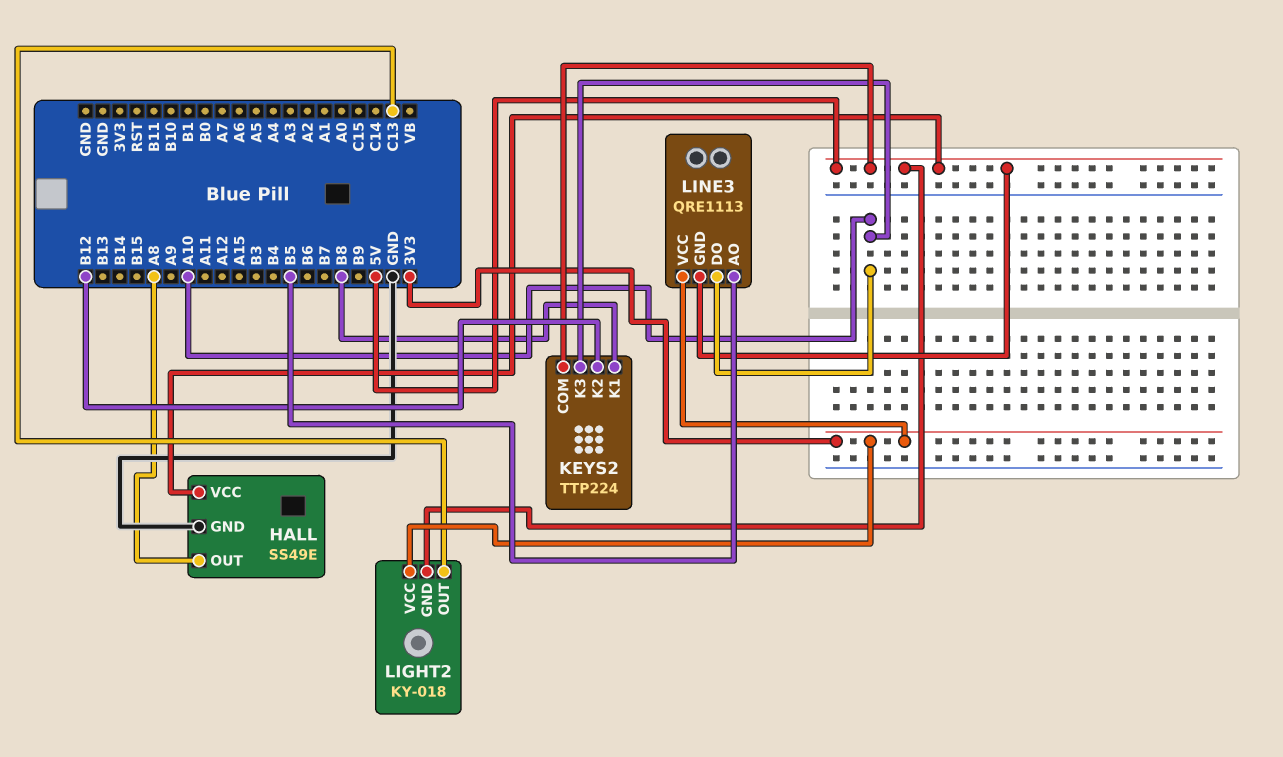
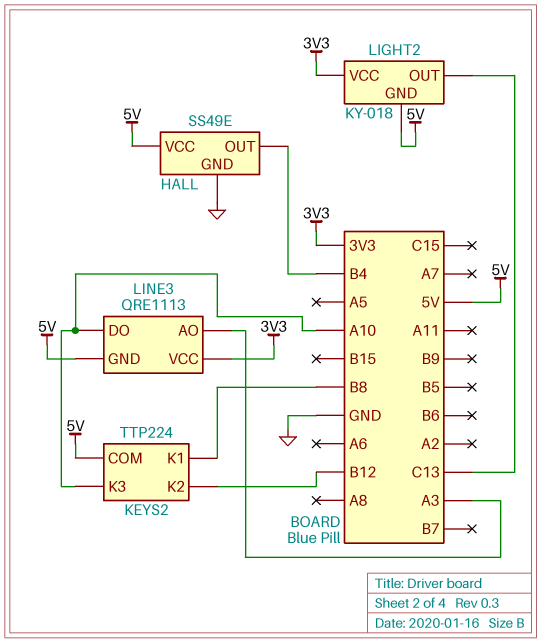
HALL pin OUT: A8 -> B4
LINE3 pin AO: B5 -> A3

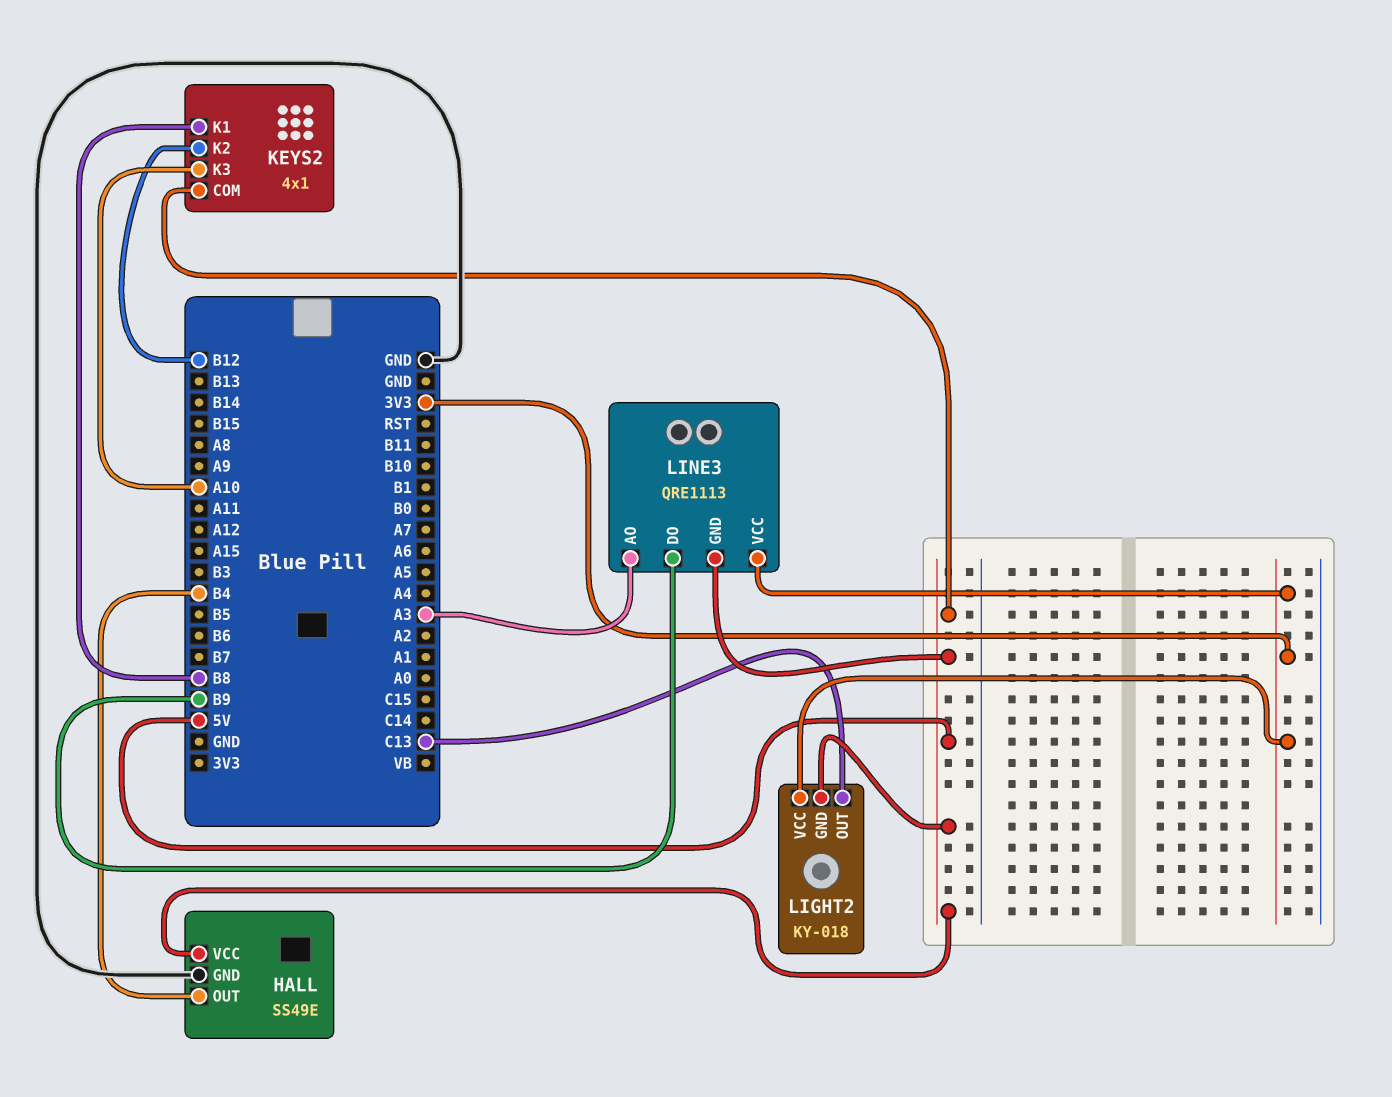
KEYS2: TTP224 -> 4x1
LINE3 pin DO: A10 -> B9

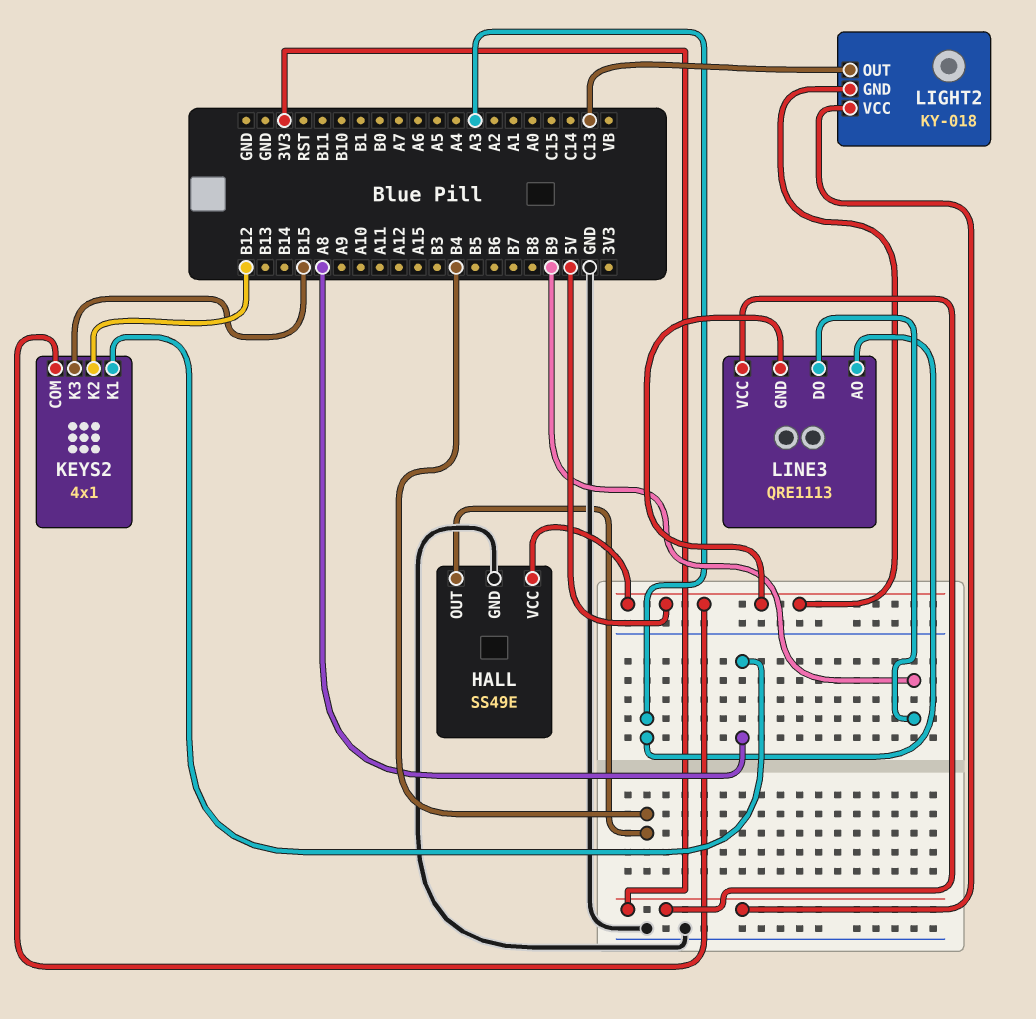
KEYS2 pin K1: B8 -> A8
KEYS2 pin K3: A10 -> B15

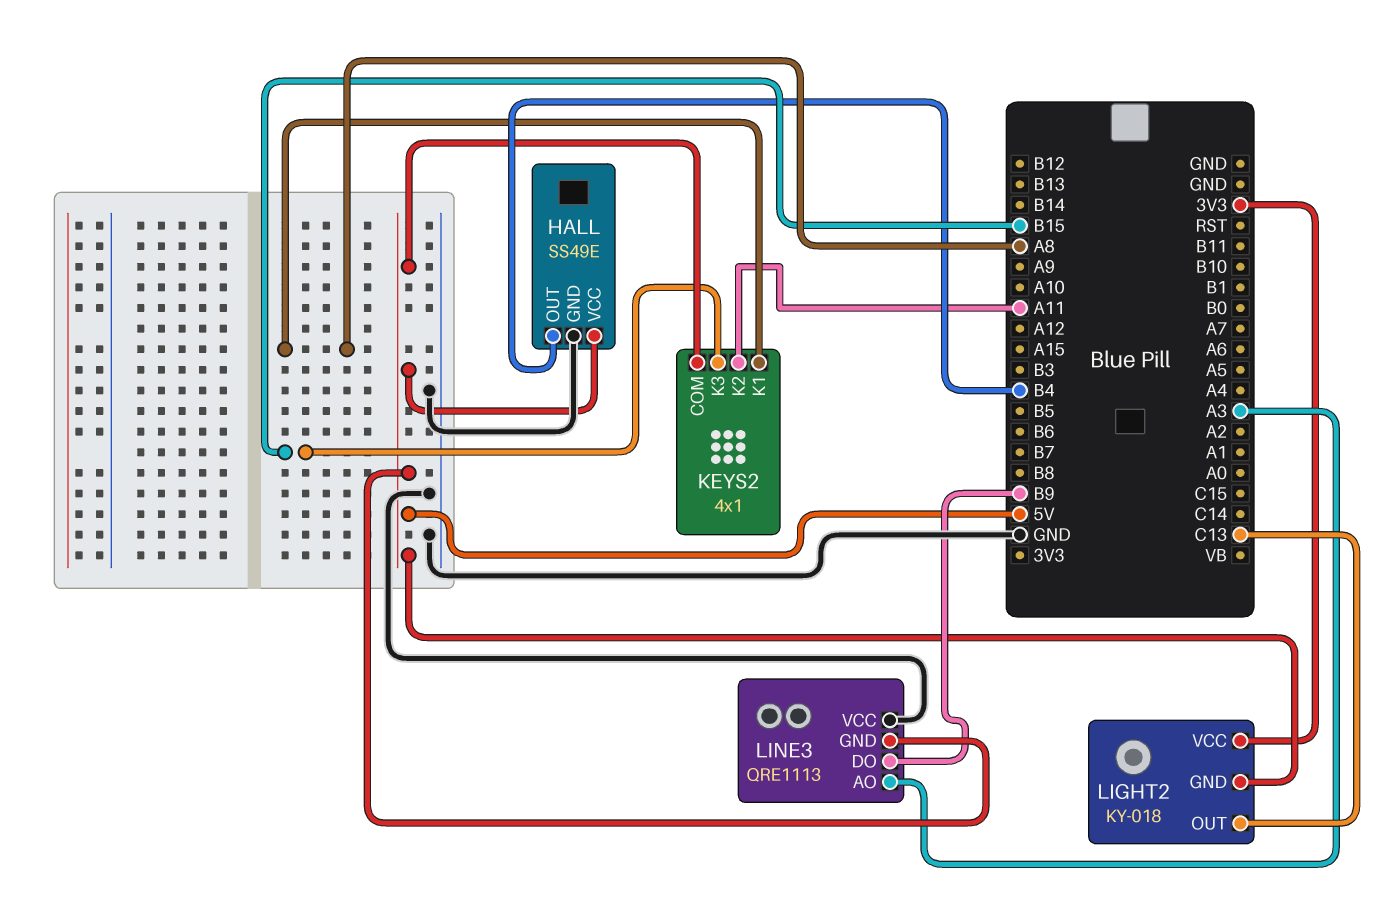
KEYS2 pin K2: B12 -> A11
LINE3 pin VCC: 3V3 -> GND

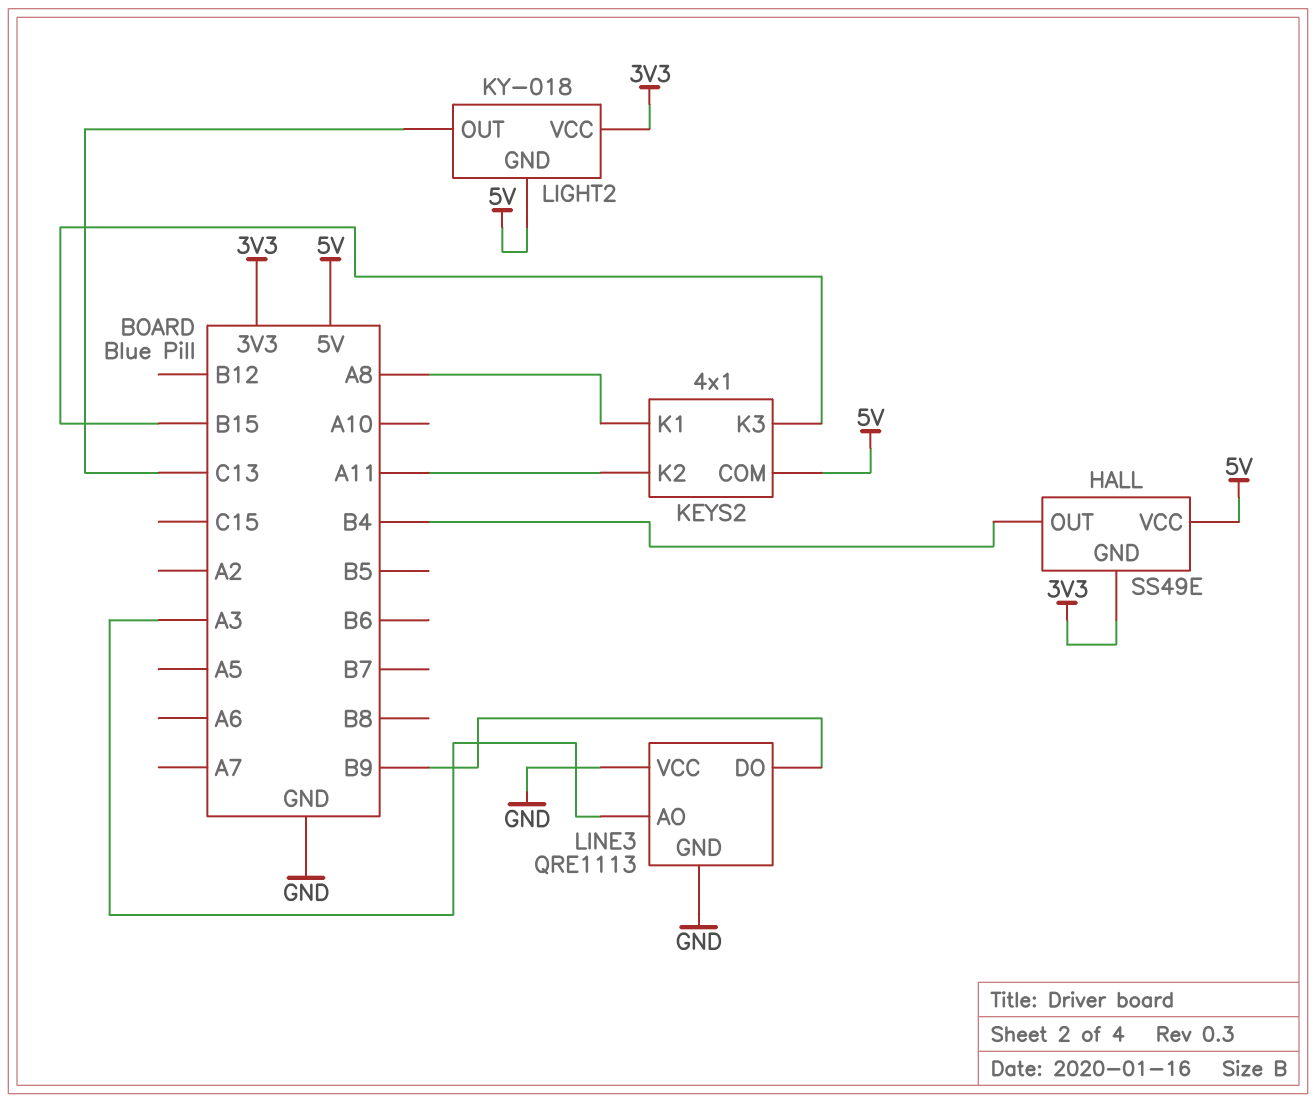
HALL pin GND: GND -> 3V3
LINE3 pin GND: 5V -> GND

